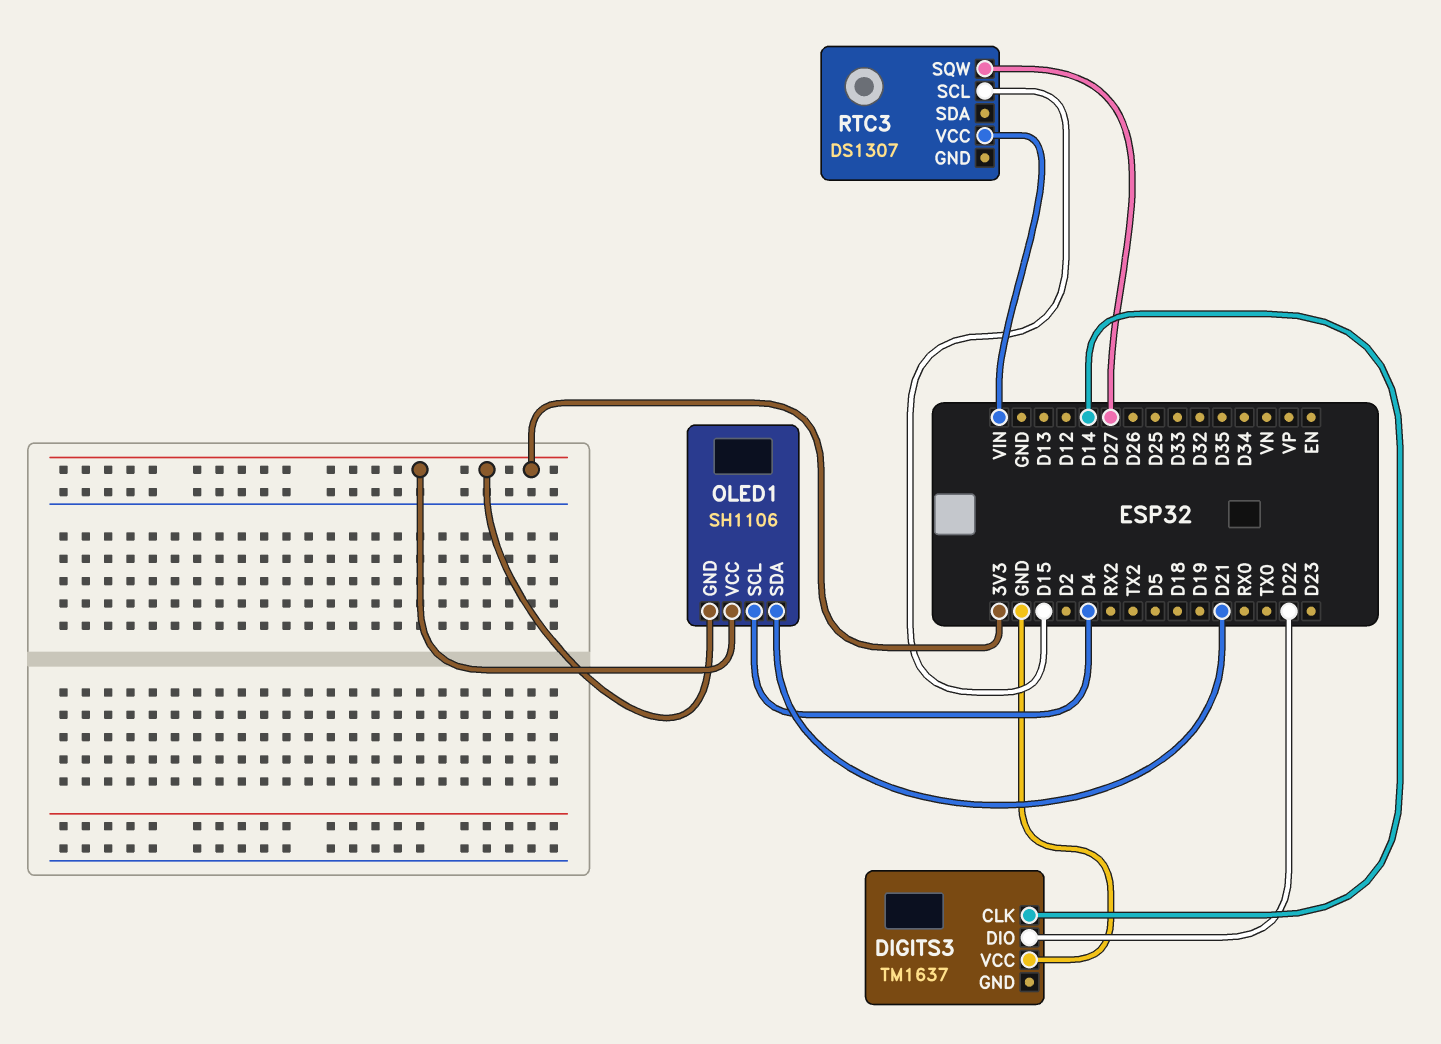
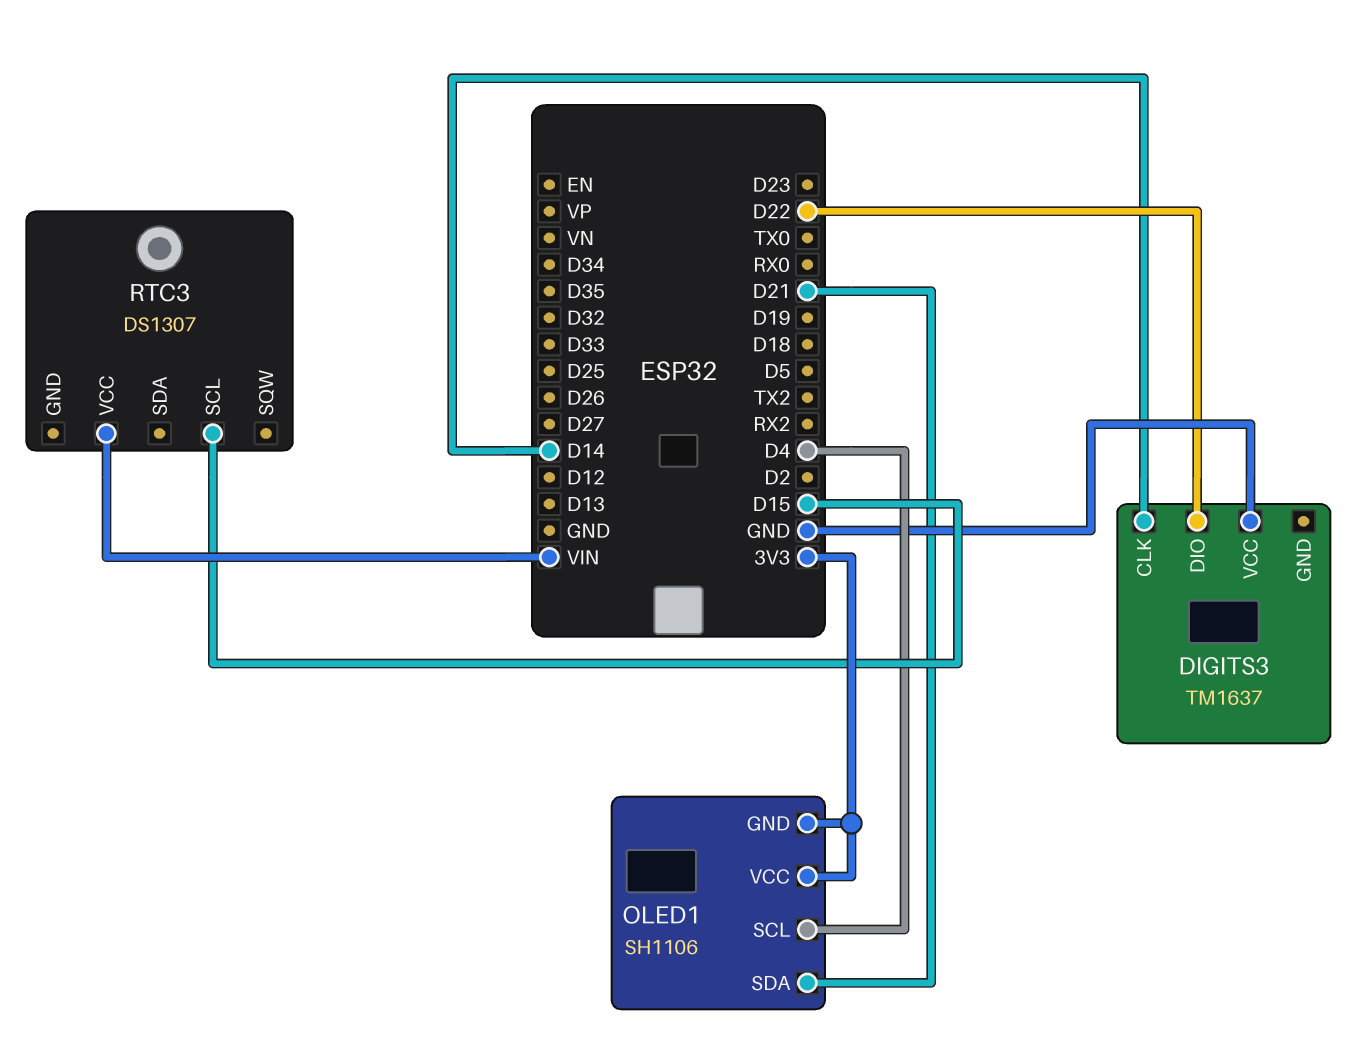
RTC3 pin SQW: D27 -> none

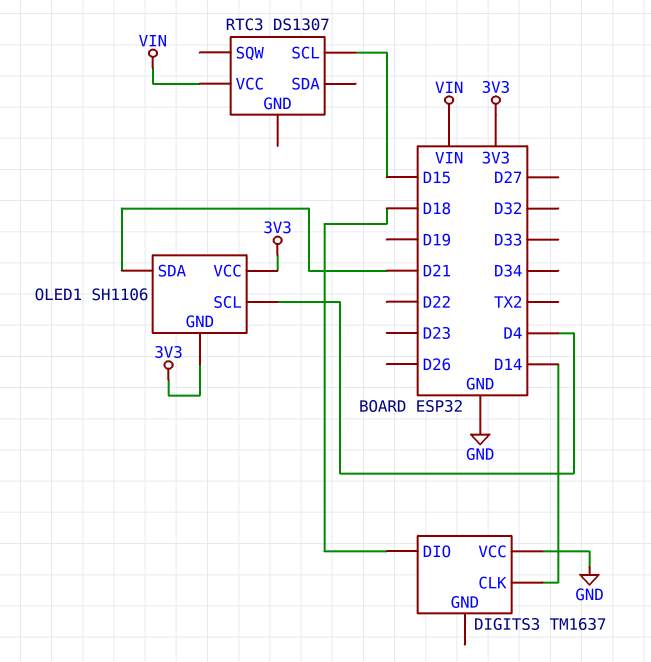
DIGITS3 pin DIO: D22 -> D18

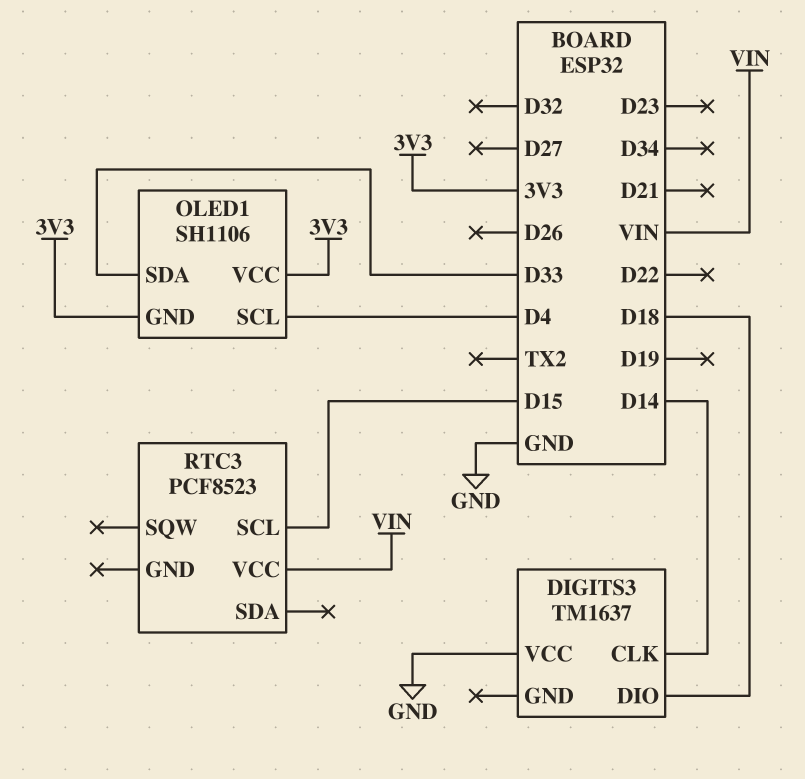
OLED1 pin SDA: D21 -> D33
RTC3: DS1307 -> PCF8523

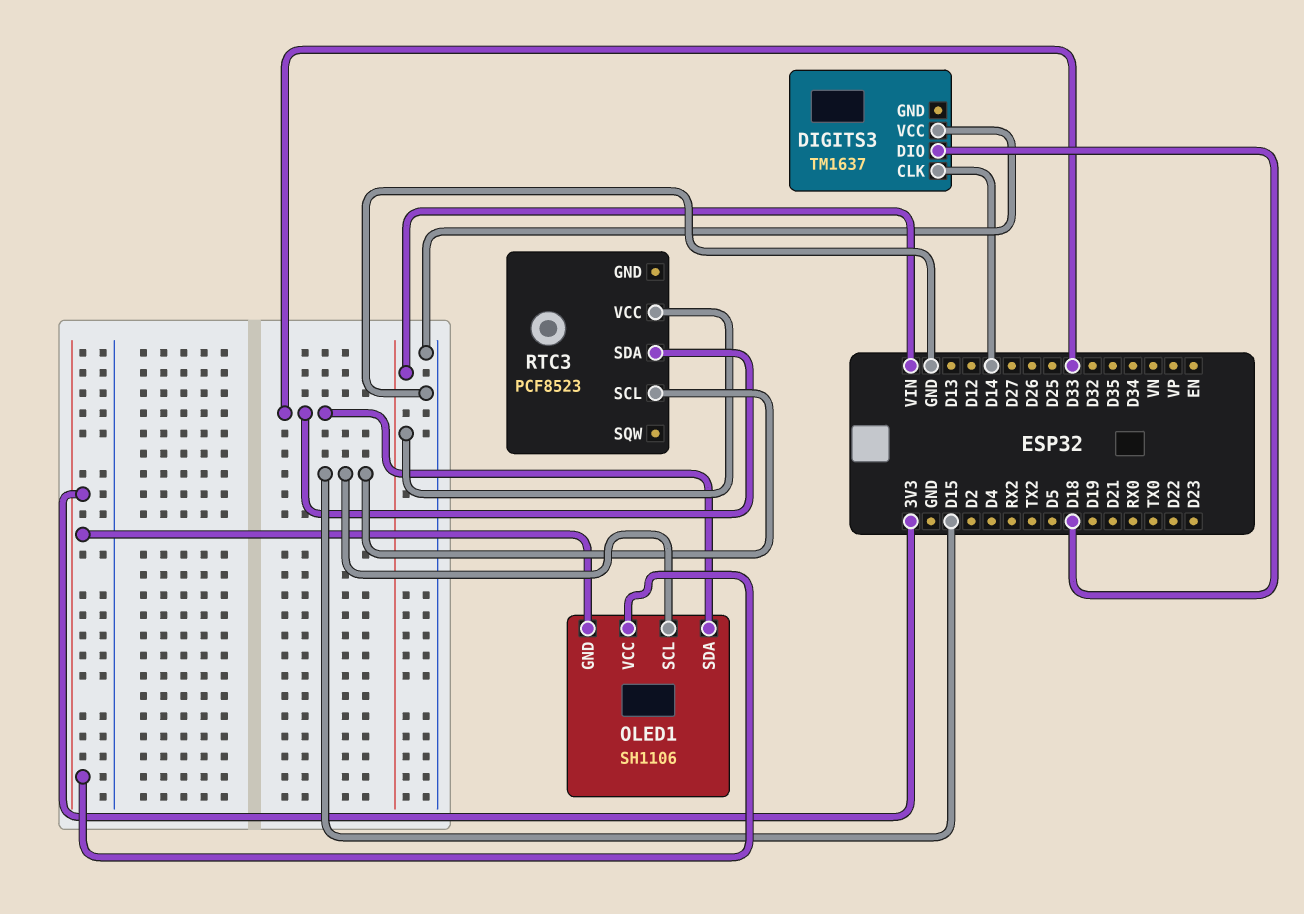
OLED1 pin SCL: D4 -> D15
RTC3 pin SDA: none -> D33

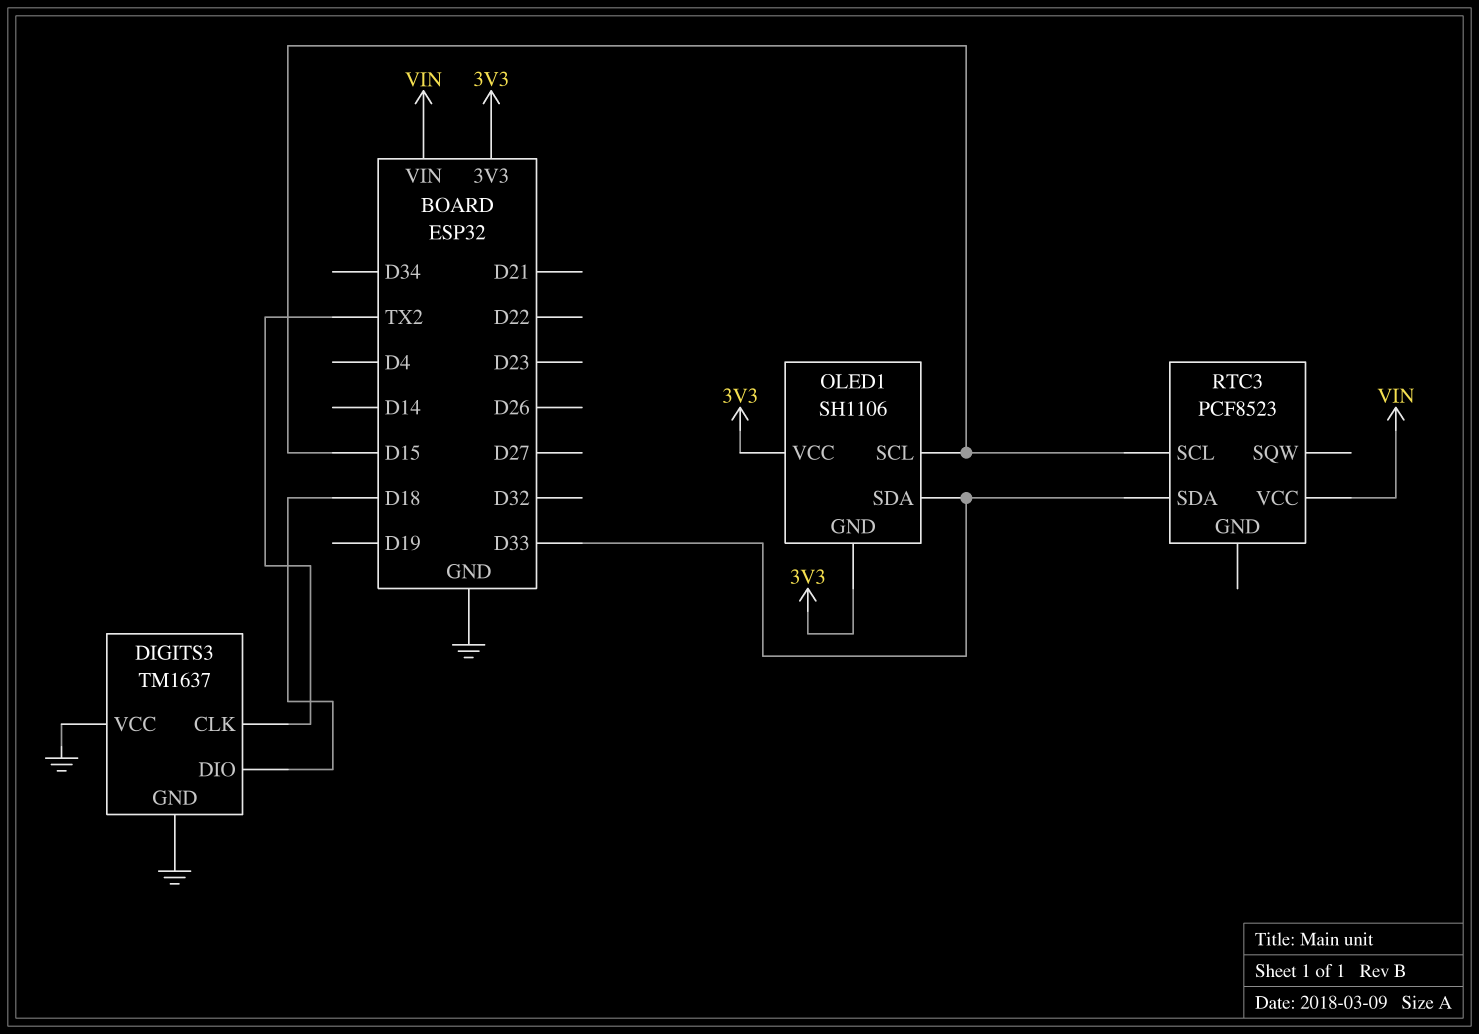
DIGITS3 pin CLK: D14 -> TX2
DIGITS3 pin GND: none -> GND

